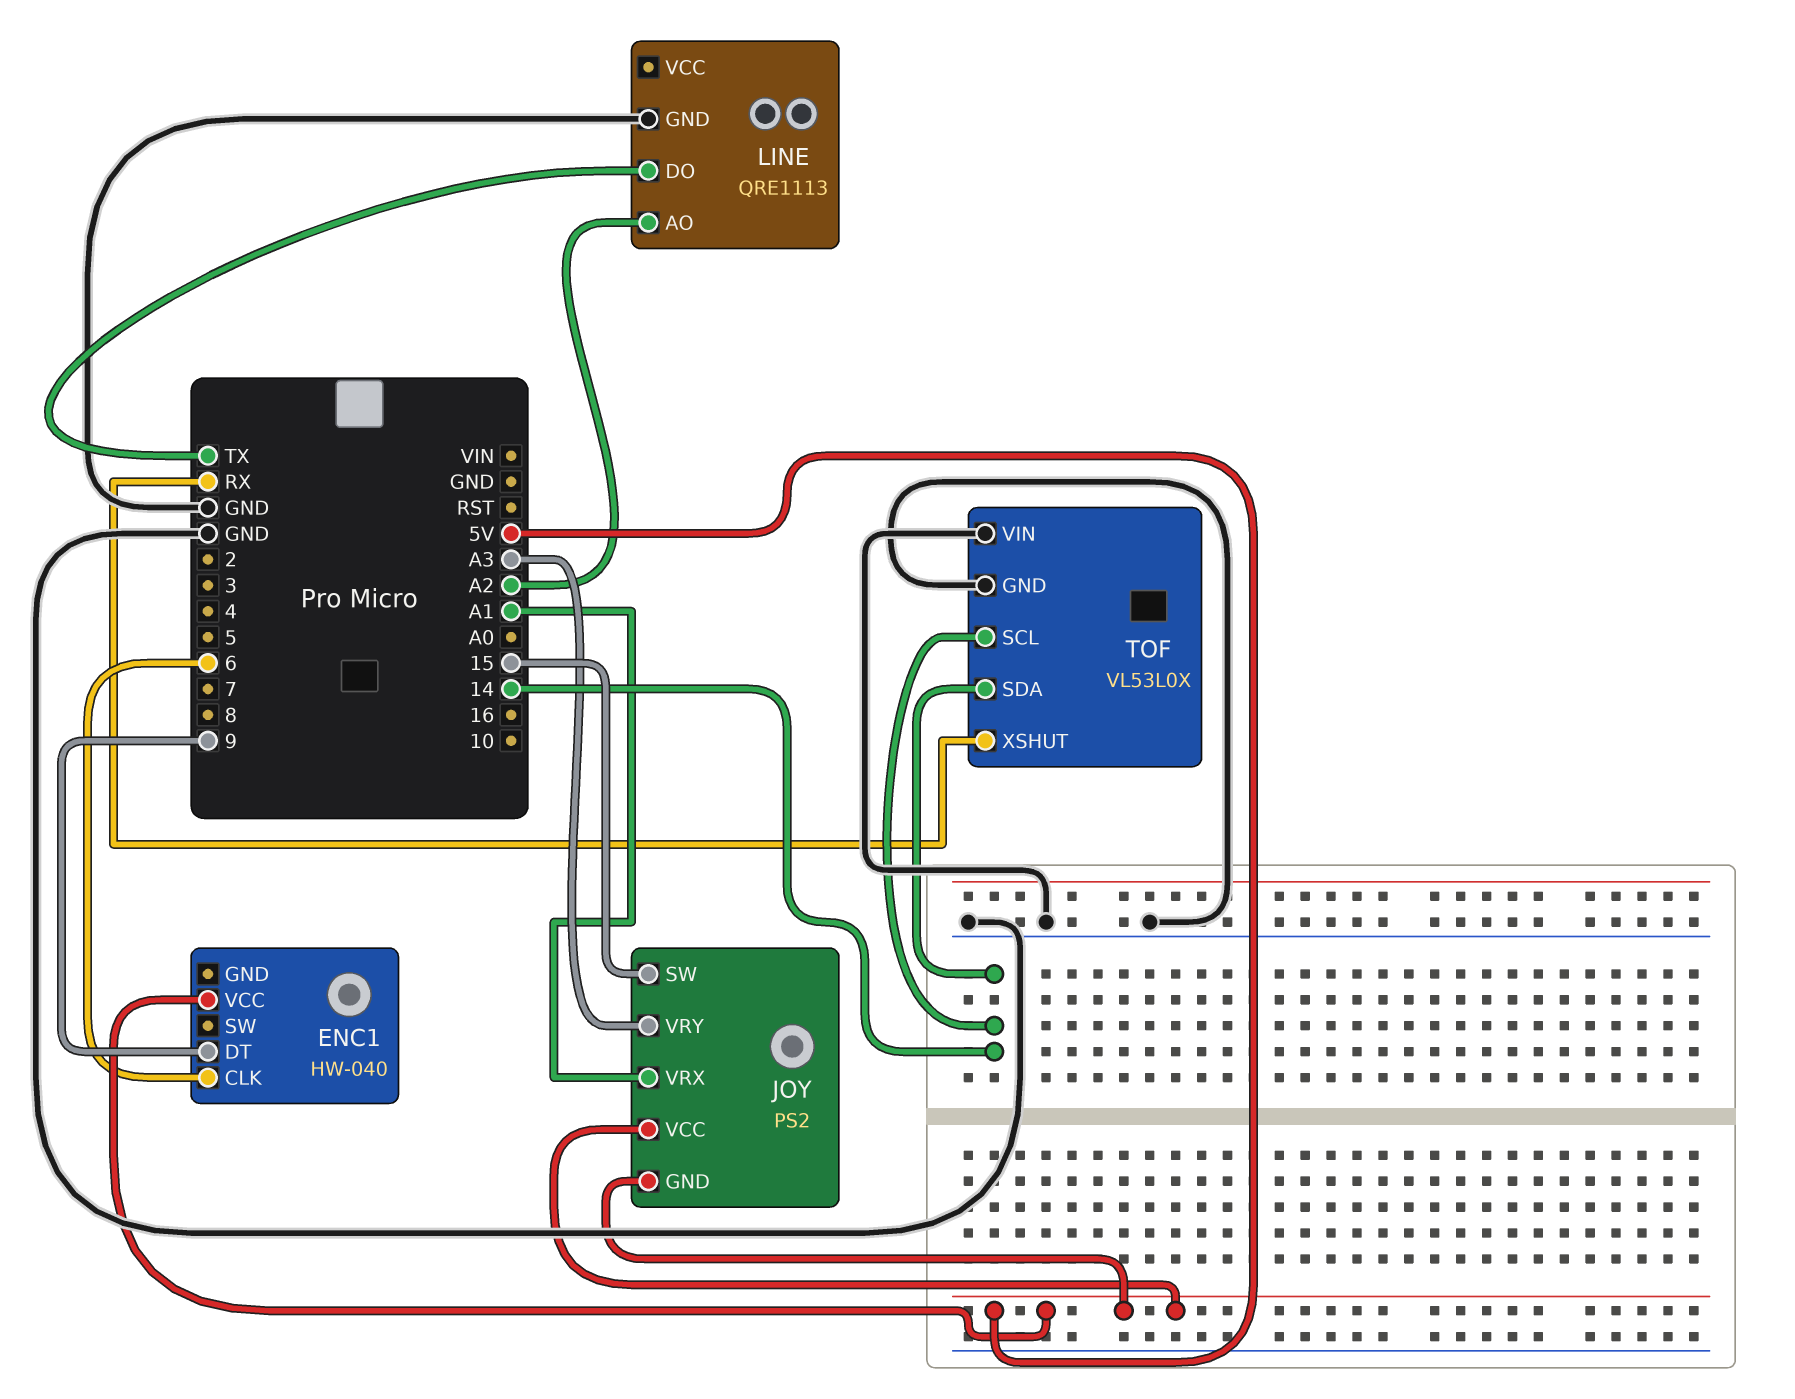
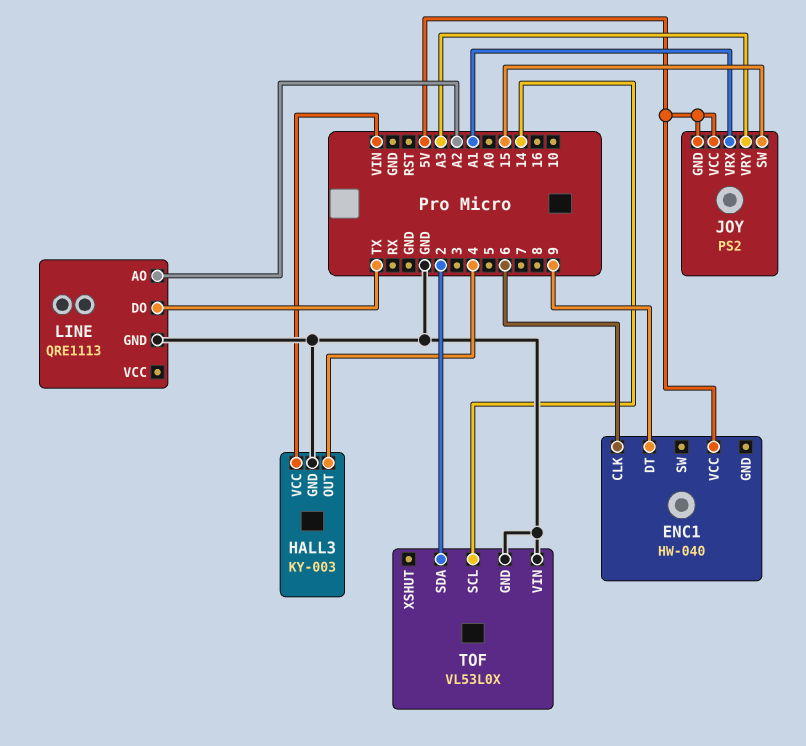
HALL3: none -> KY-003
HALL3 pin GND: none -> GND
HALL3 pin OUT: none -> 4
HALL3 pin VCC: none -> VIN
TOF pin SDA: 14 -> 2
TOF pin XSHUT: RX -> none

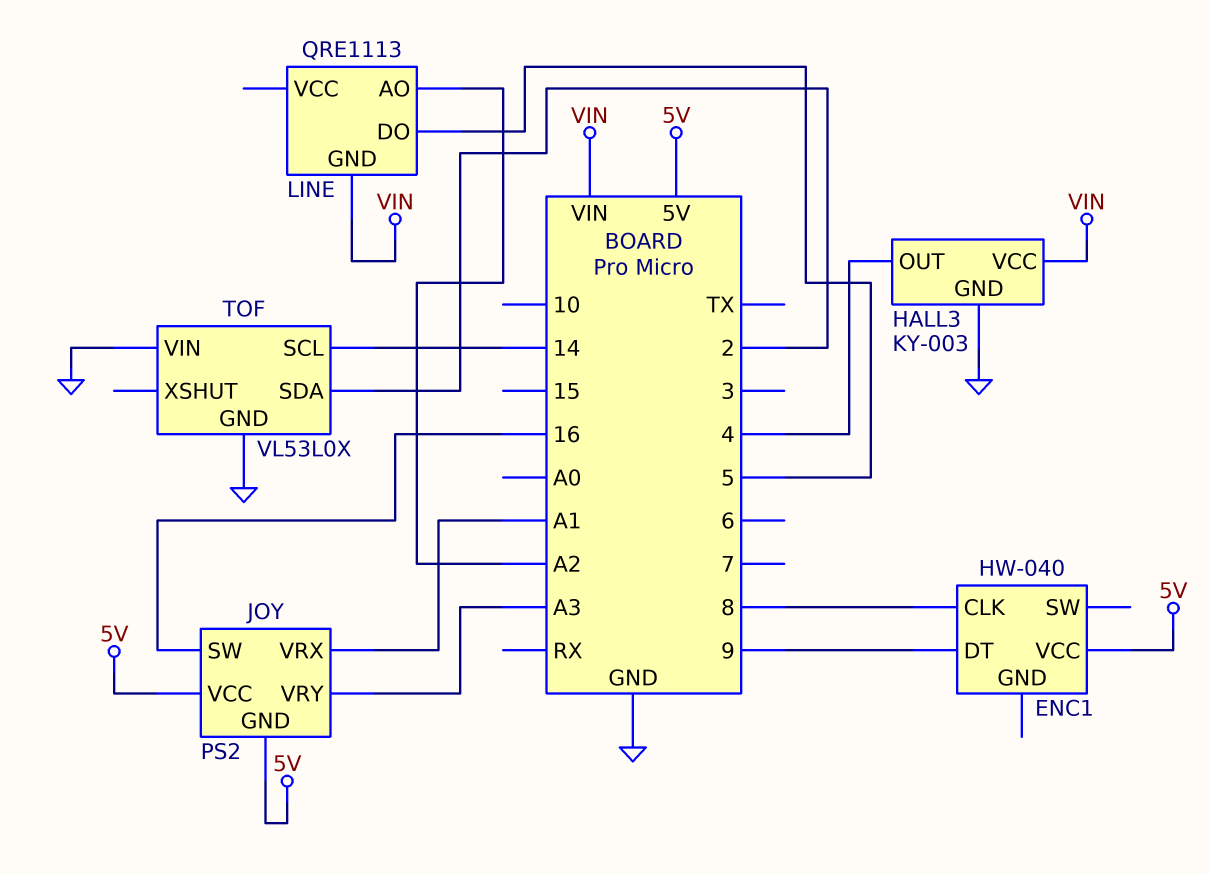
ENC1 pin CLK: 6 -> 8
JOY pin SW: 15 -> 16
LINE pin DO: TX -> 5
LINE pin GND: GND -> VIN

